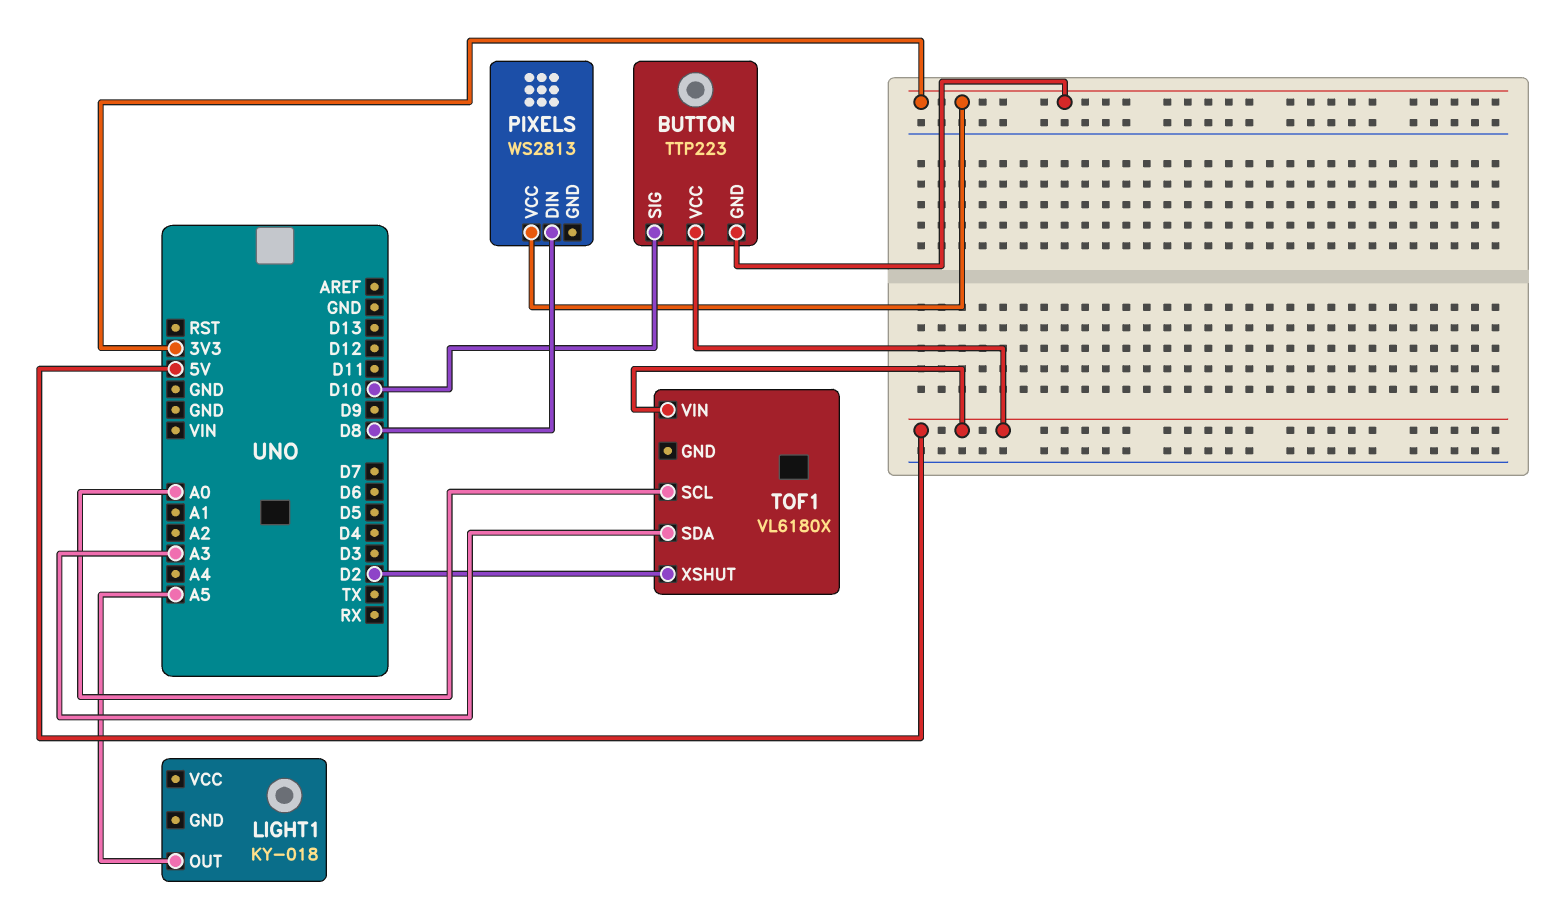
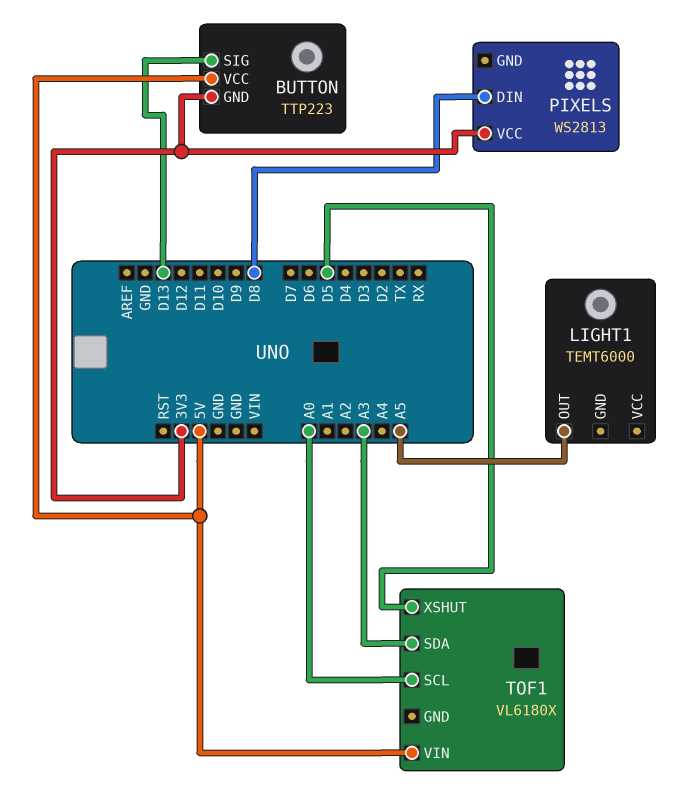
BUTTON pin SIG: D10 -> D13
LIGHT1: KY-018 -> TEMT6000
TOF1 pin XSHUT: D2 -> D5

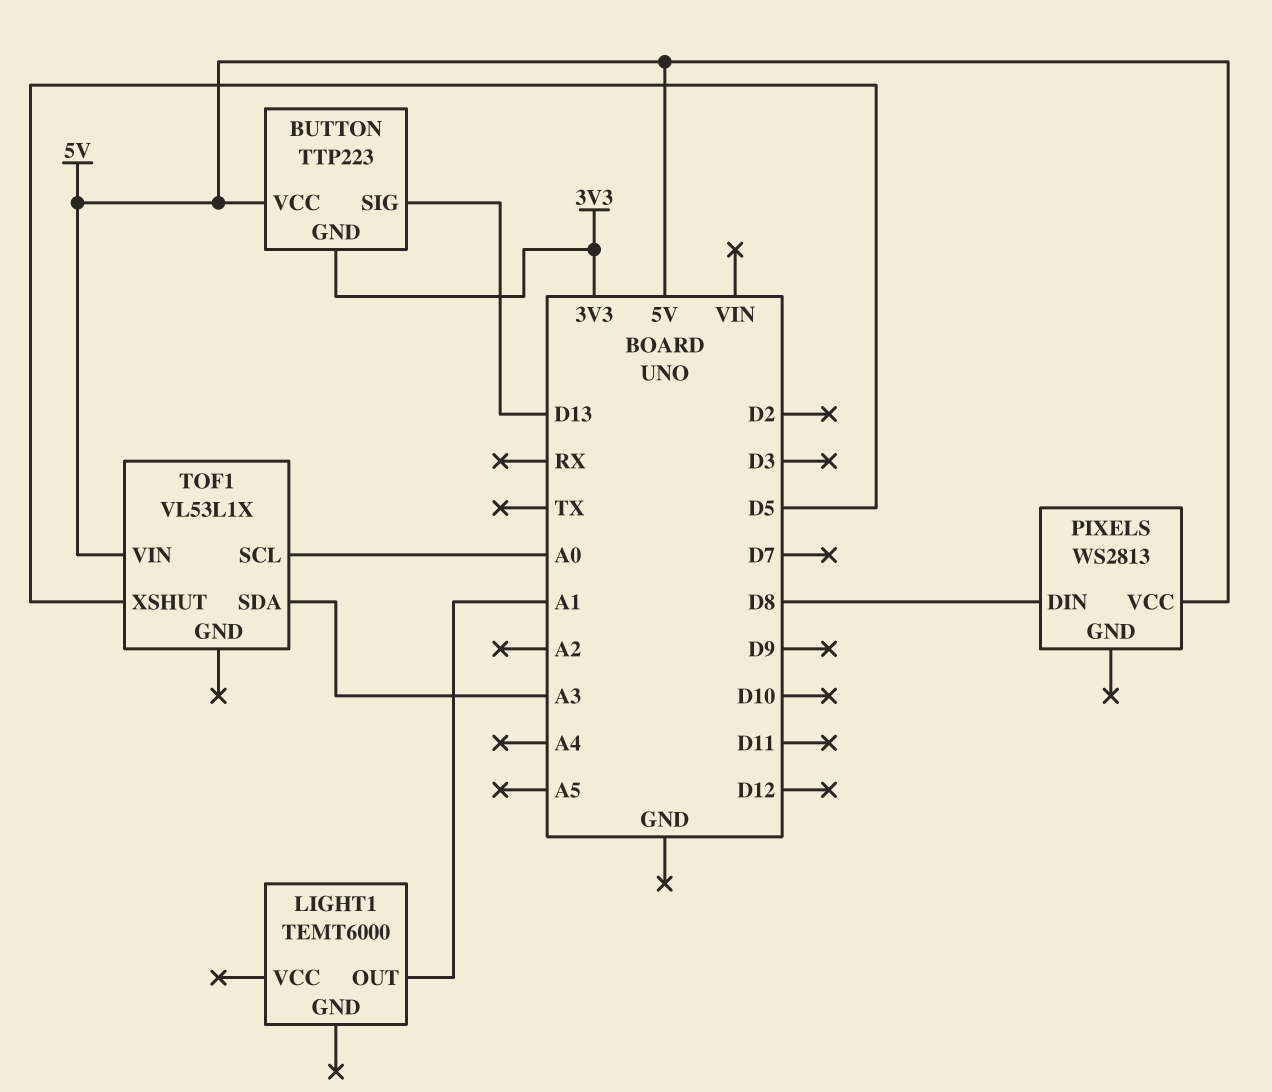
LIGHT1 pin OUT: A5 -> A1
PIXELS pin VCC: 3V3 -> 5V
TOF1: VL6180X -> VL53L1X

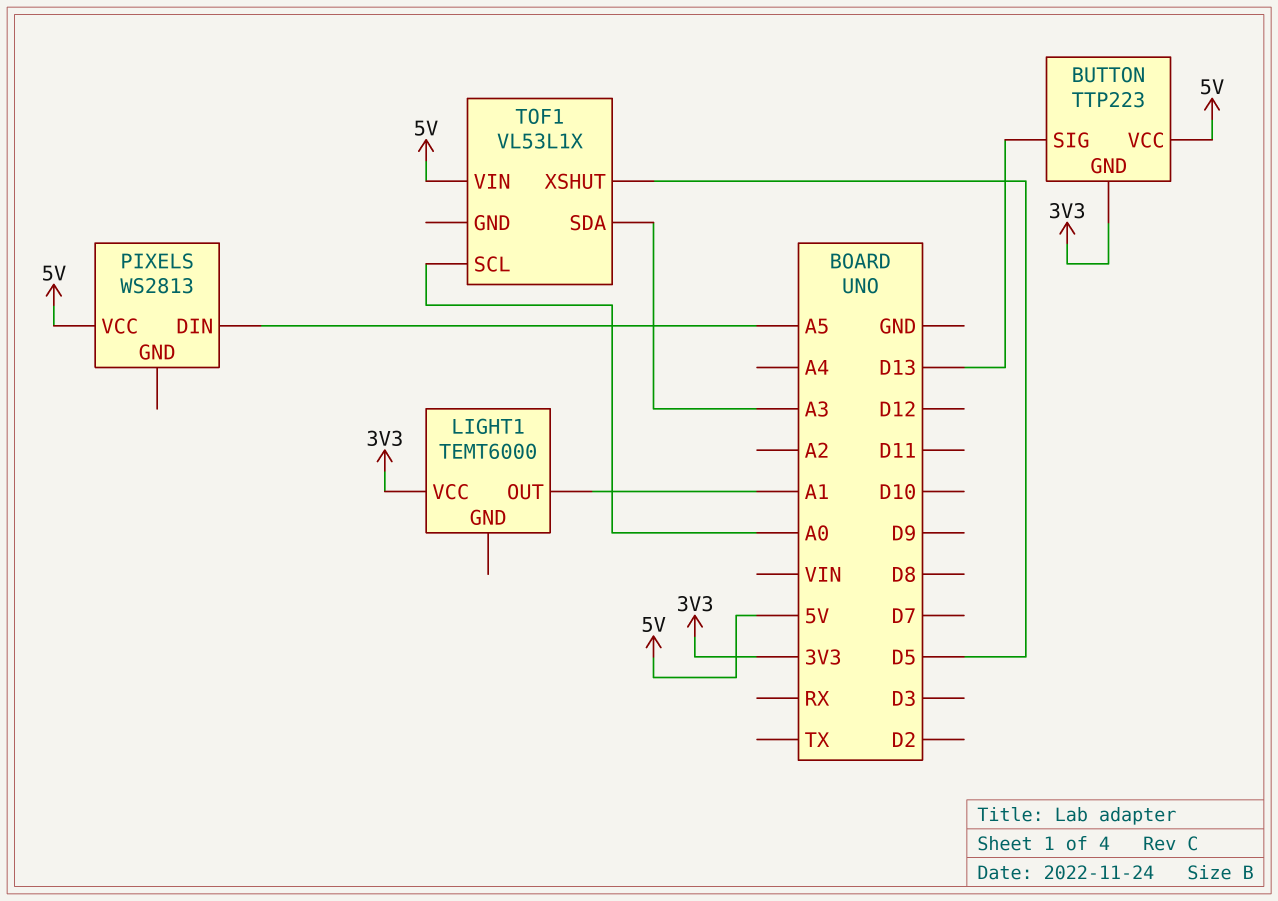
LIGHT1 pin VCC: none -> 3V3
PIXELS pin DIN: D8 -> A5

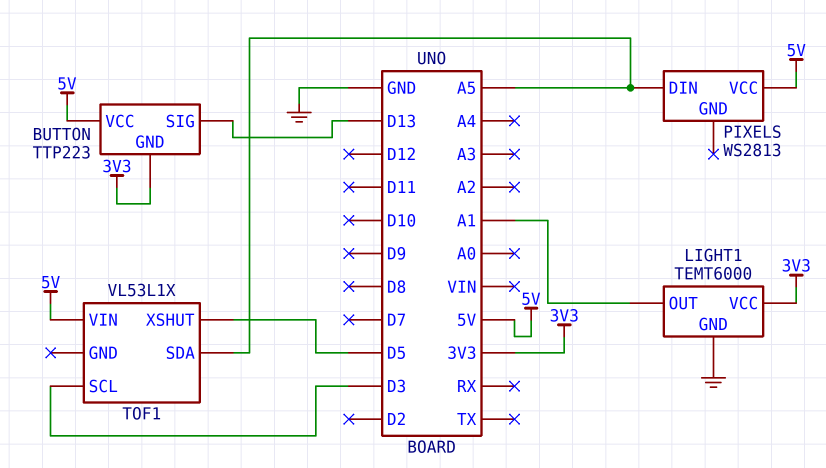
LIGHT1 pin GND: none -> GND
TOF1 pin SCL: A0 -> D3
TOF1 pin SDA: A3 -> A5

